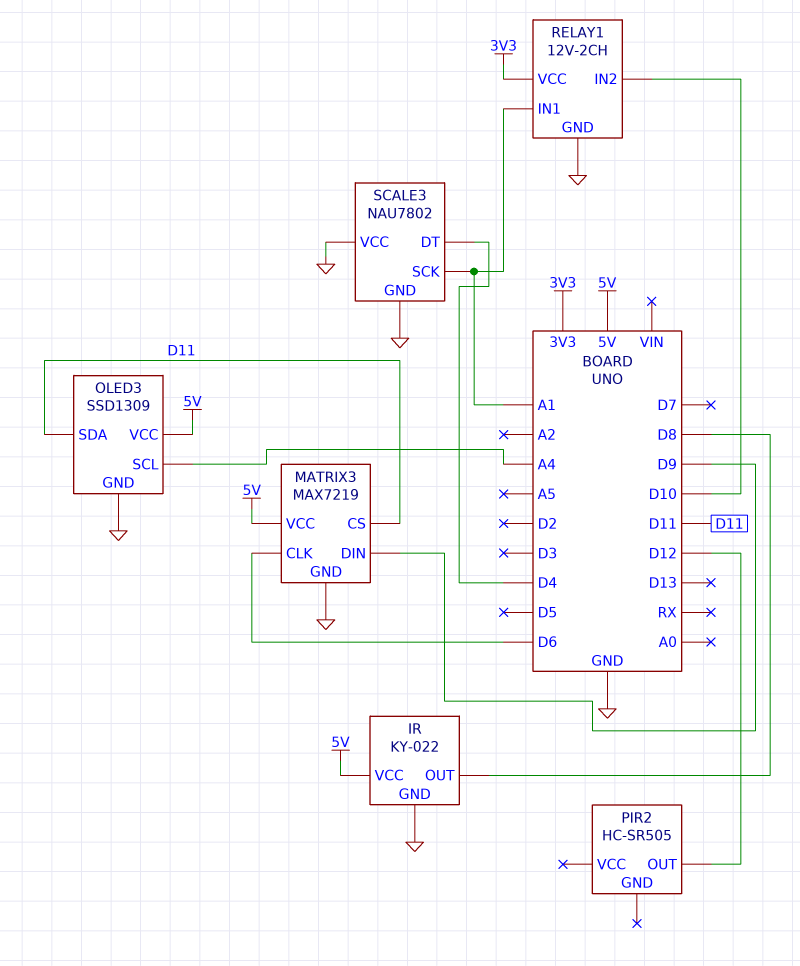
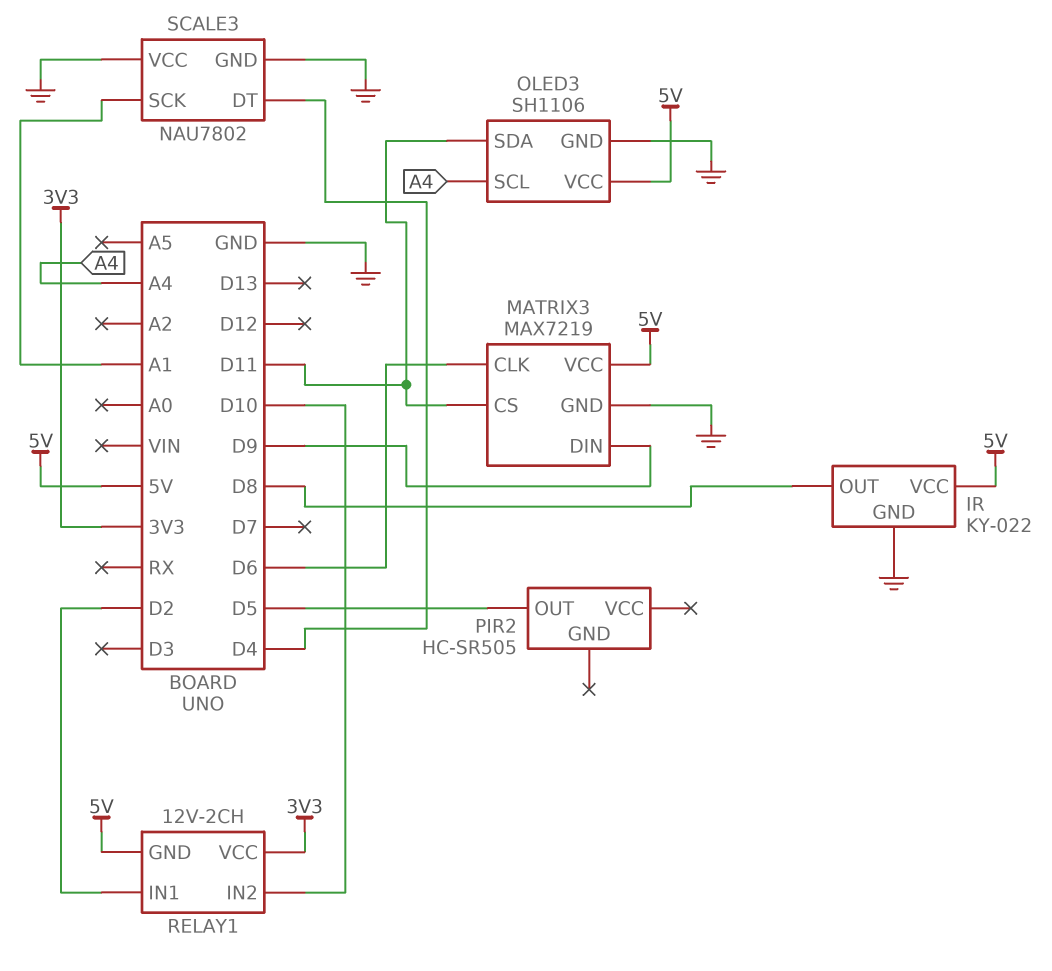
OLED3: SSD1309 -> SH1106
PIR2 pin OUT: D12 -> D5
RELAY1 pin GND: GND -> 5V
RELAY1 pin IN1: A1 -> D2

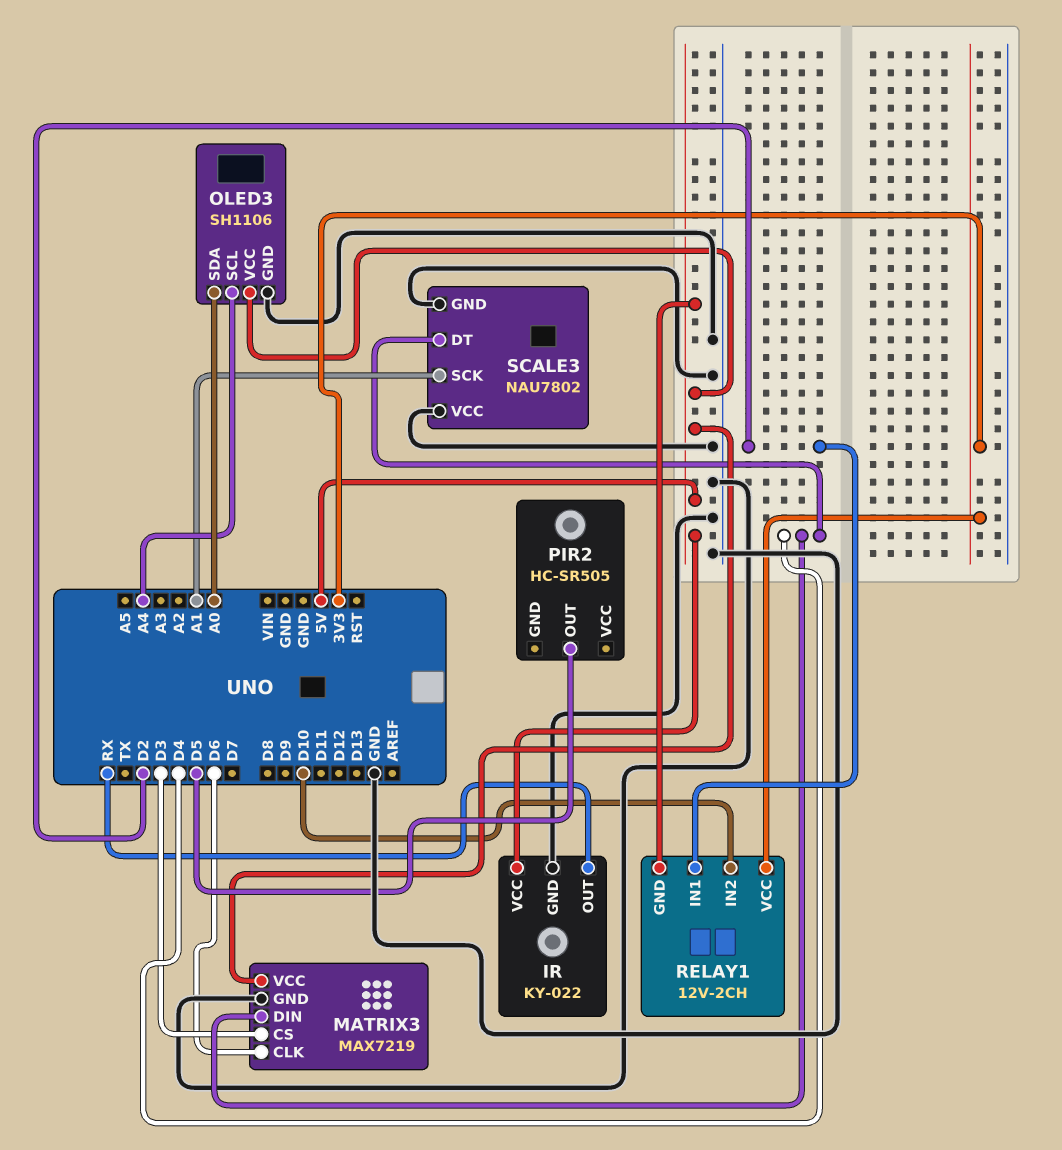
IR pin OUT: D8 -> RX
MATRIX3 pin CS: D11 -> D3
MATRIX3 pin DIN: D9 -> D4
OLED3 pin SDA: D11 -> A0

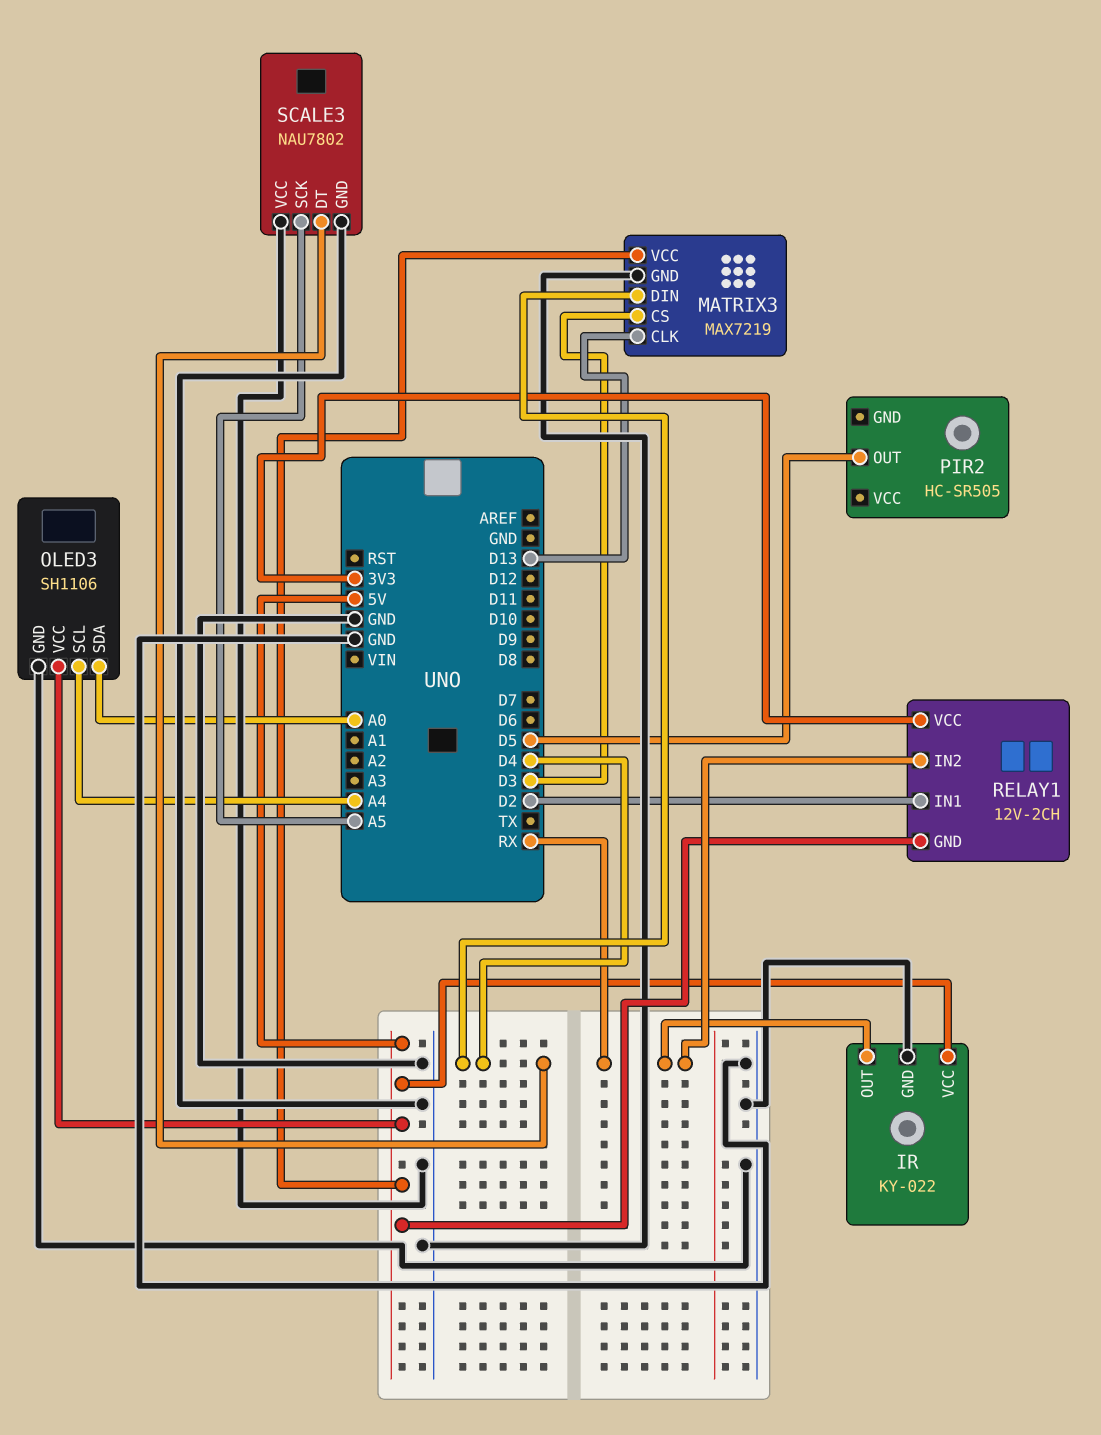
MATRIX3 pin CLK: D6 -> D13
RELAY1 pin IN2: D10 -> RX
SCALE3 pin SCK: A1 -> A5

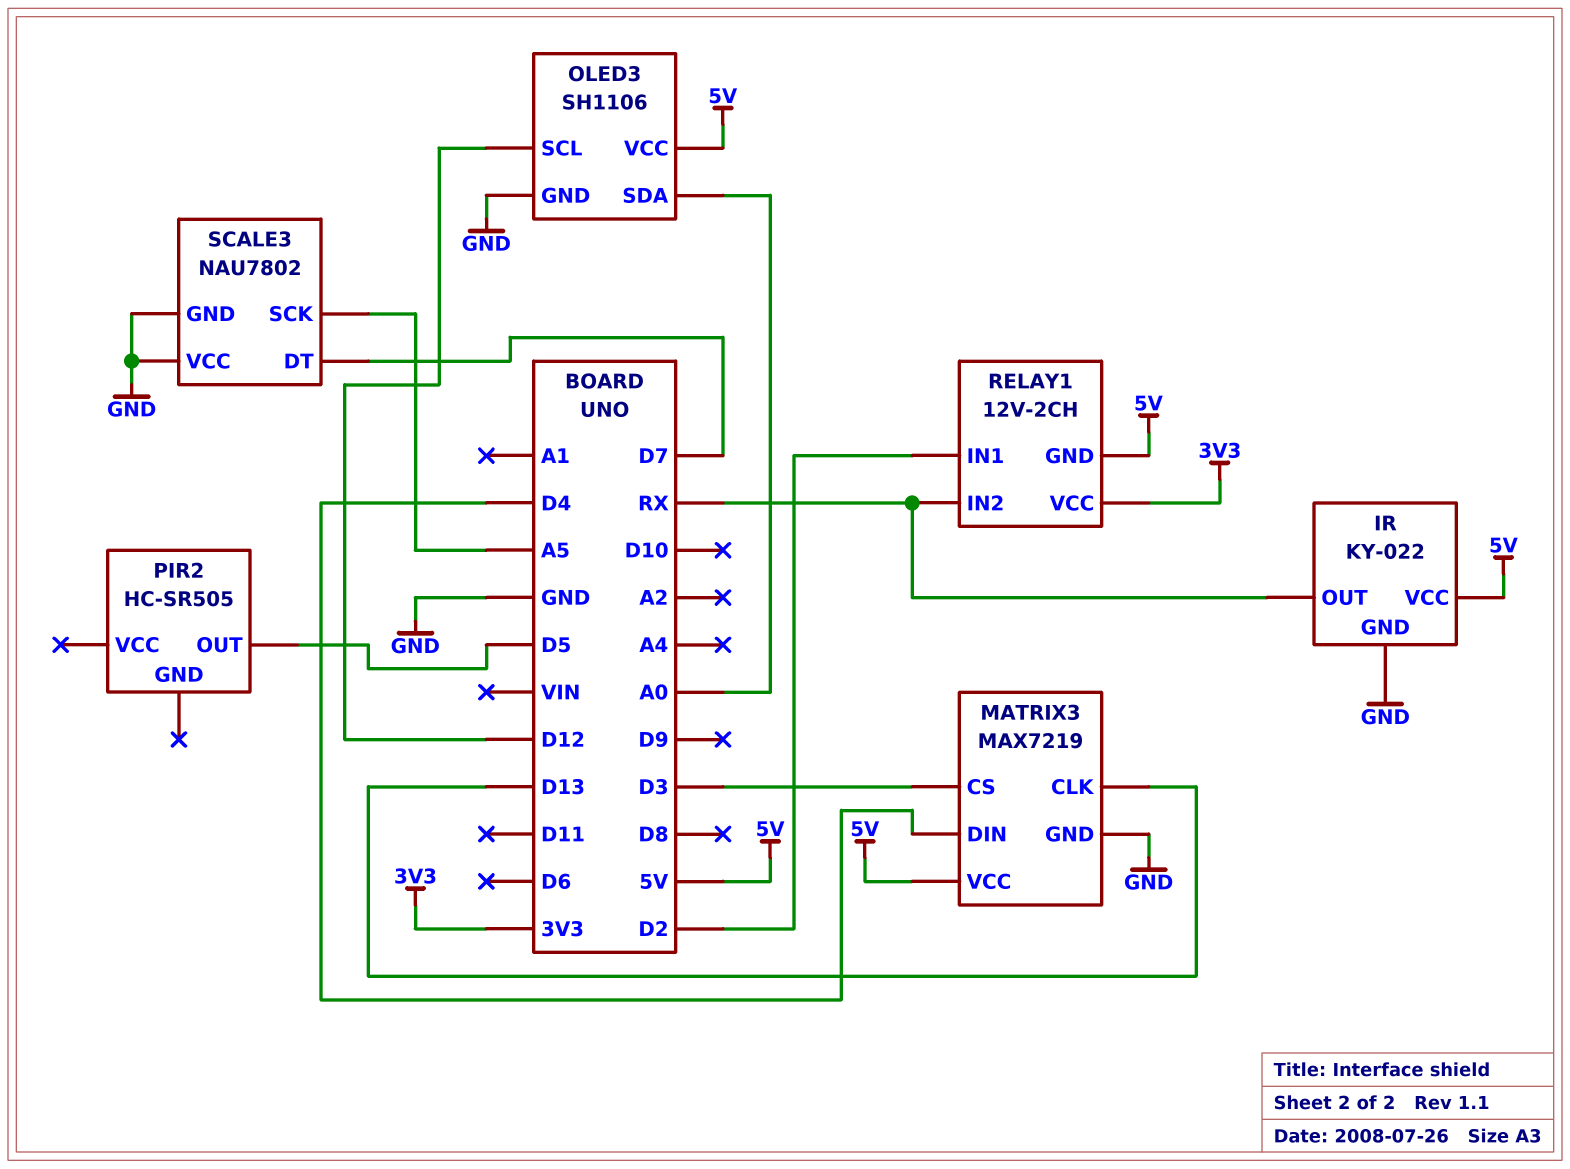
OLED3 pin SCL: A4 -> D12
SCALE3 pin DT: D4 -> D7

